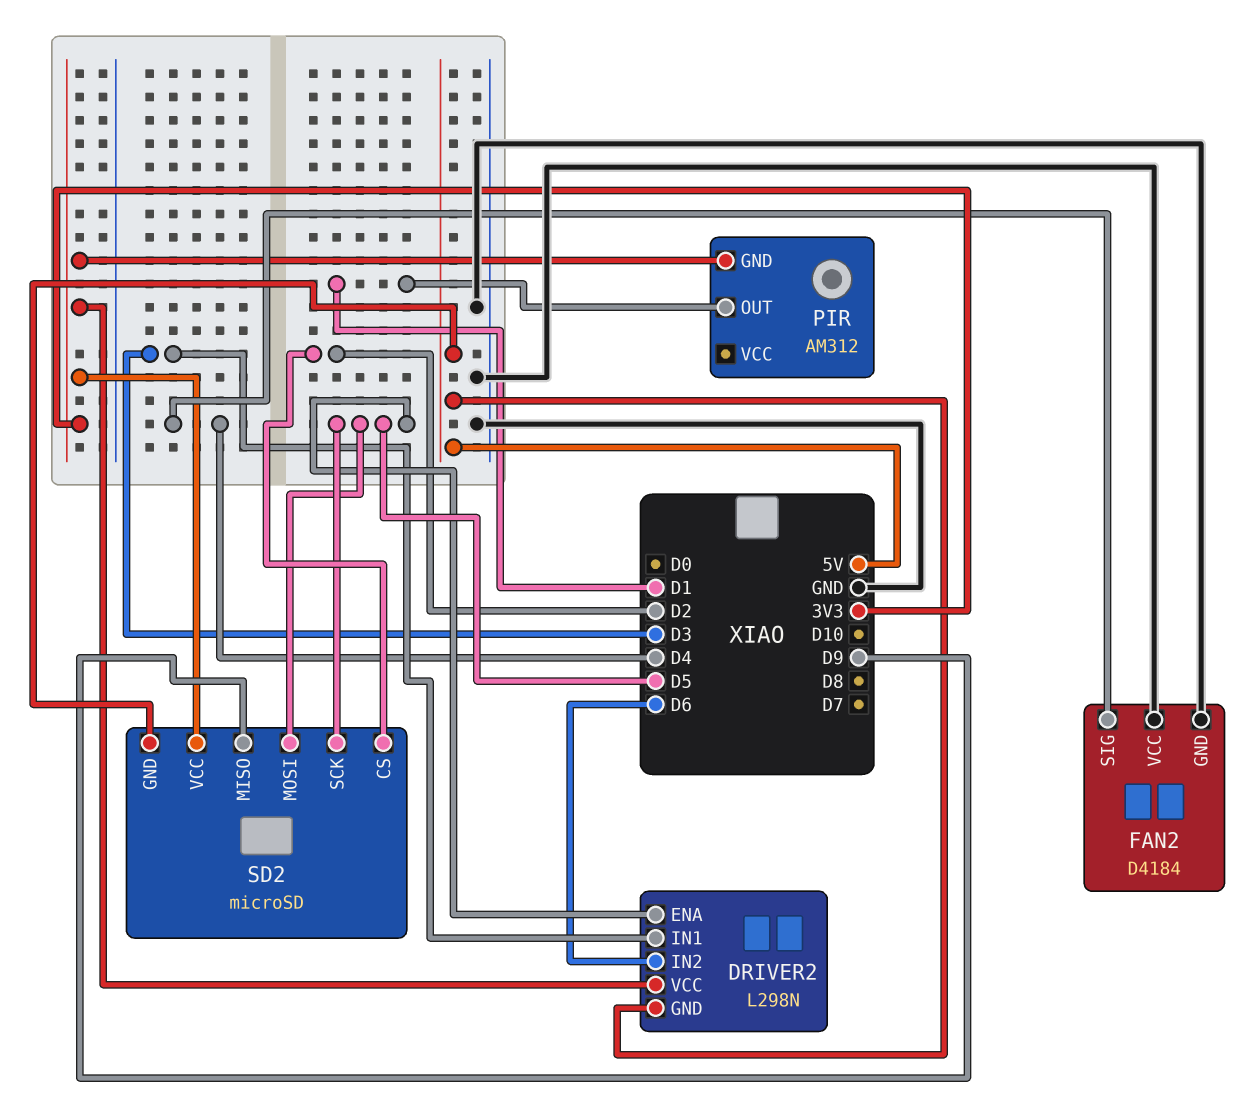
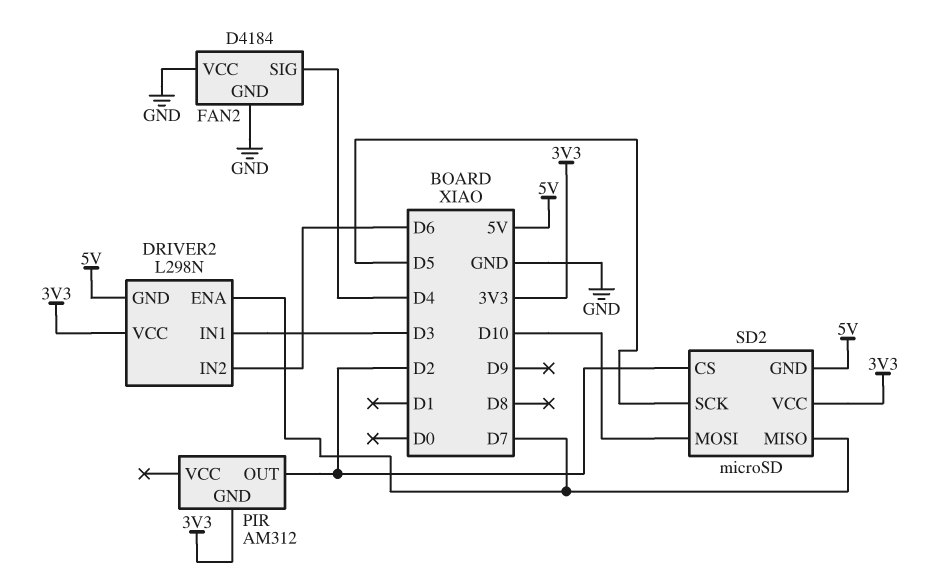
DRIVER2 pin ENA: D5 -> D7
PIR pin OUT: D1 -> D2
SD2 pin MISO: D9 -> D7
SD2 pin MOSI: D5 -> D10

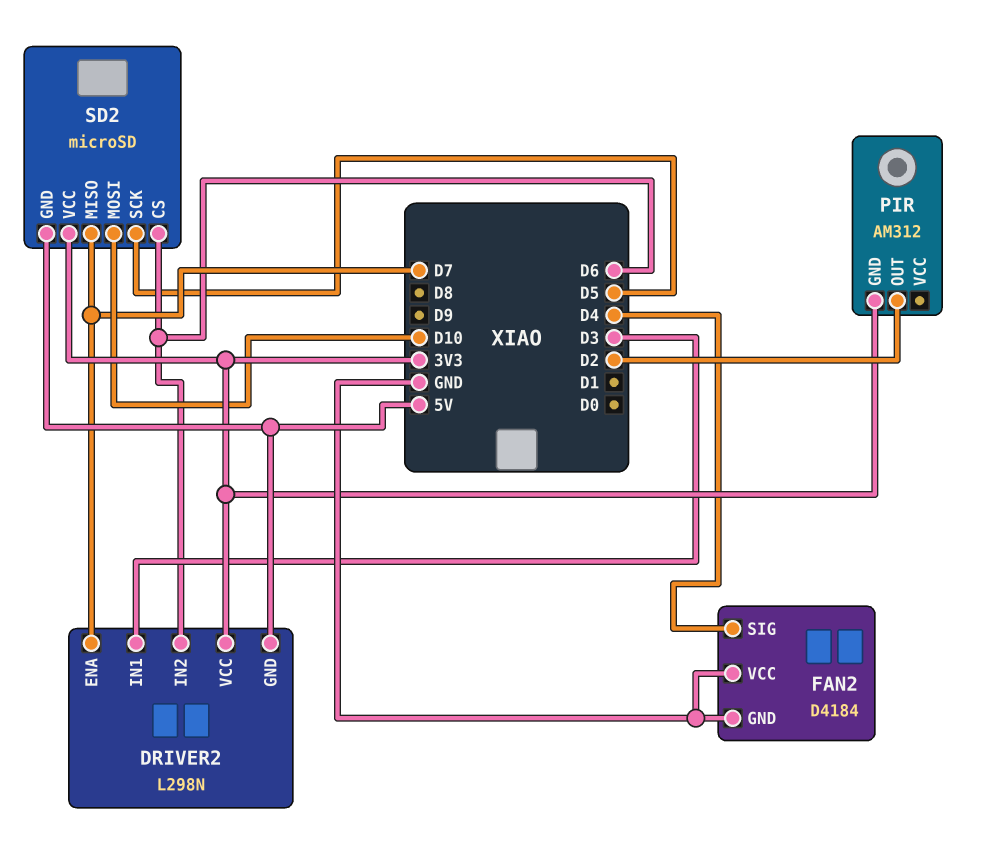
SD2 pin CS: D2 -> D6

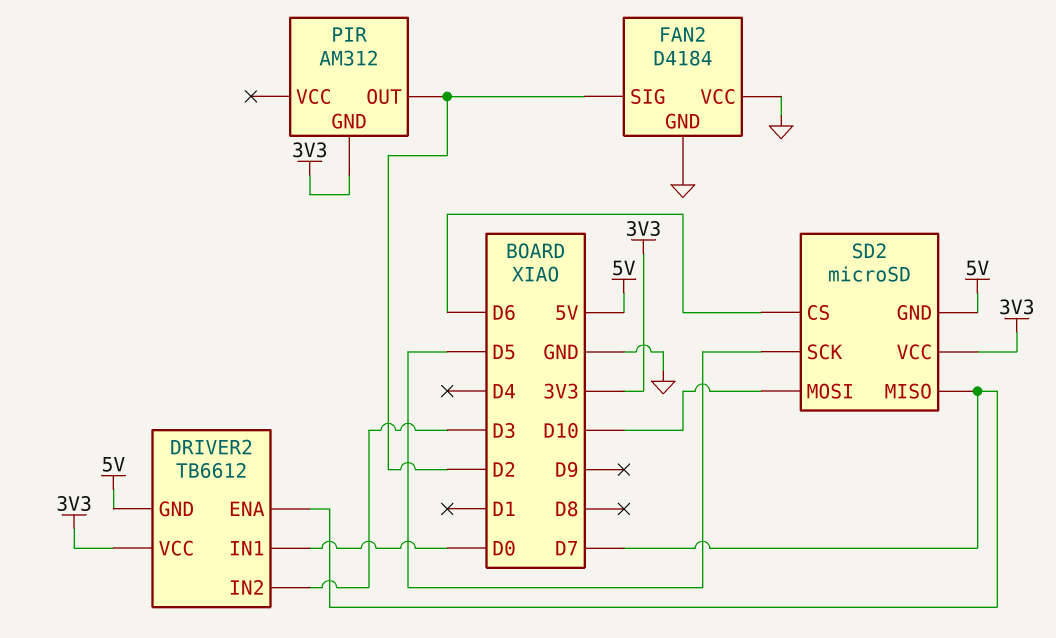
DRIVER2: L298N -> TB6612
DRIVER2 pin IN1: D3 -> D0
DRIVER2 pin IN2: D6 -> D3
FAN2 pin SIG: D4 -> D2

